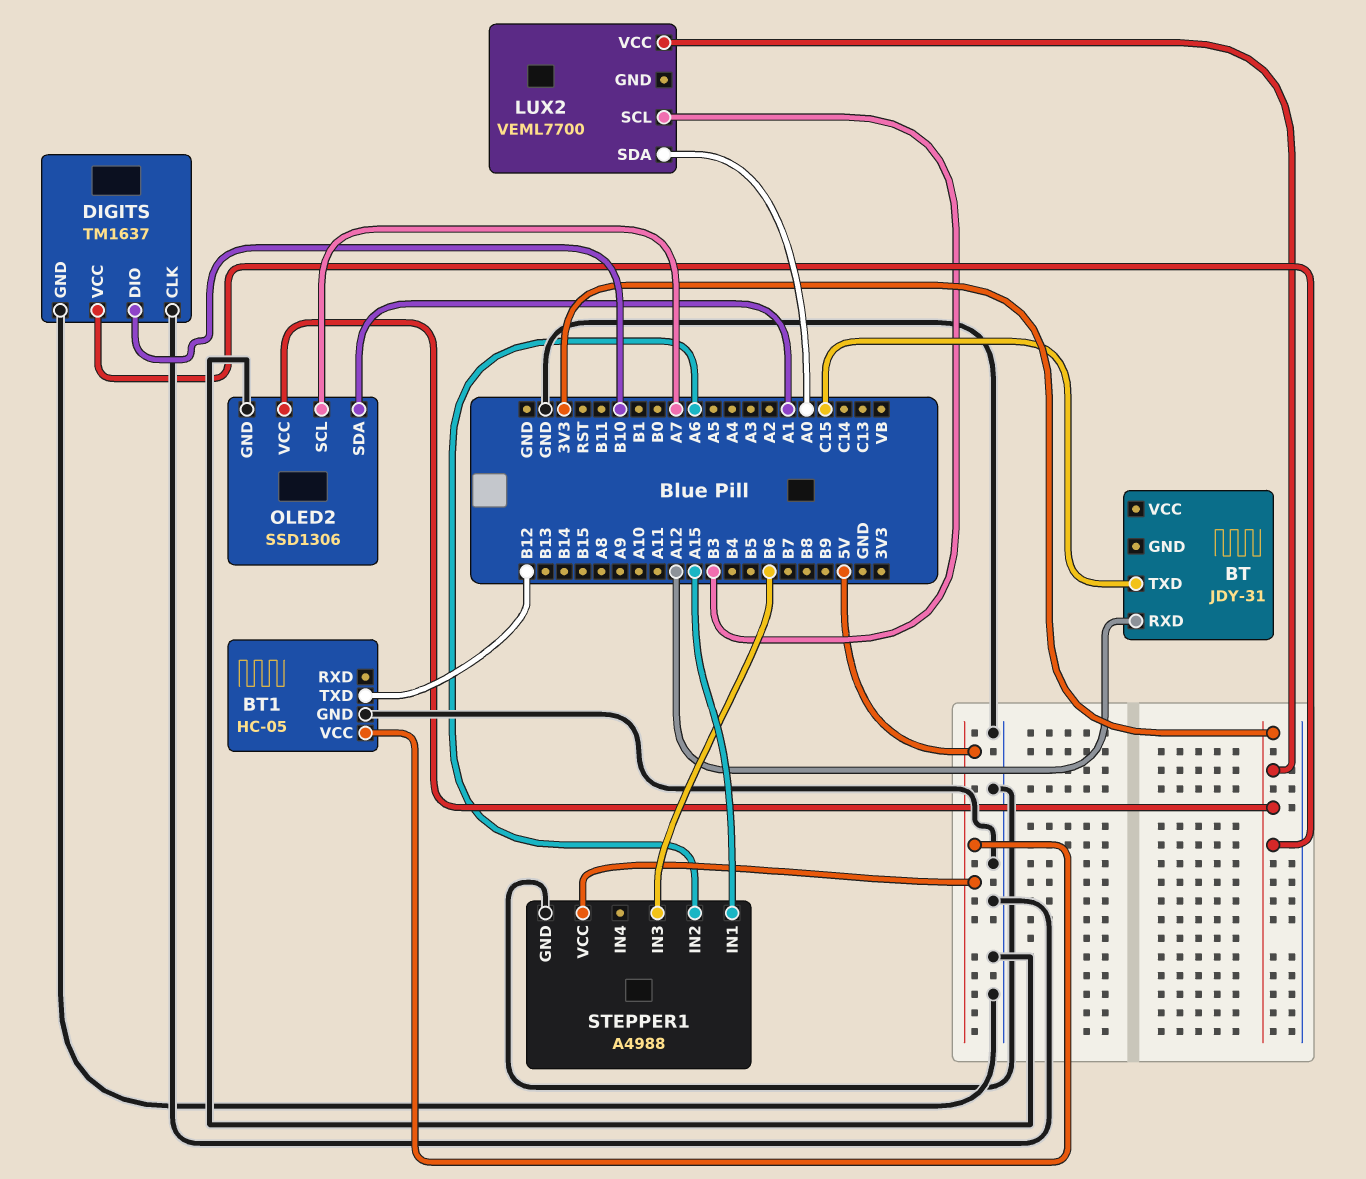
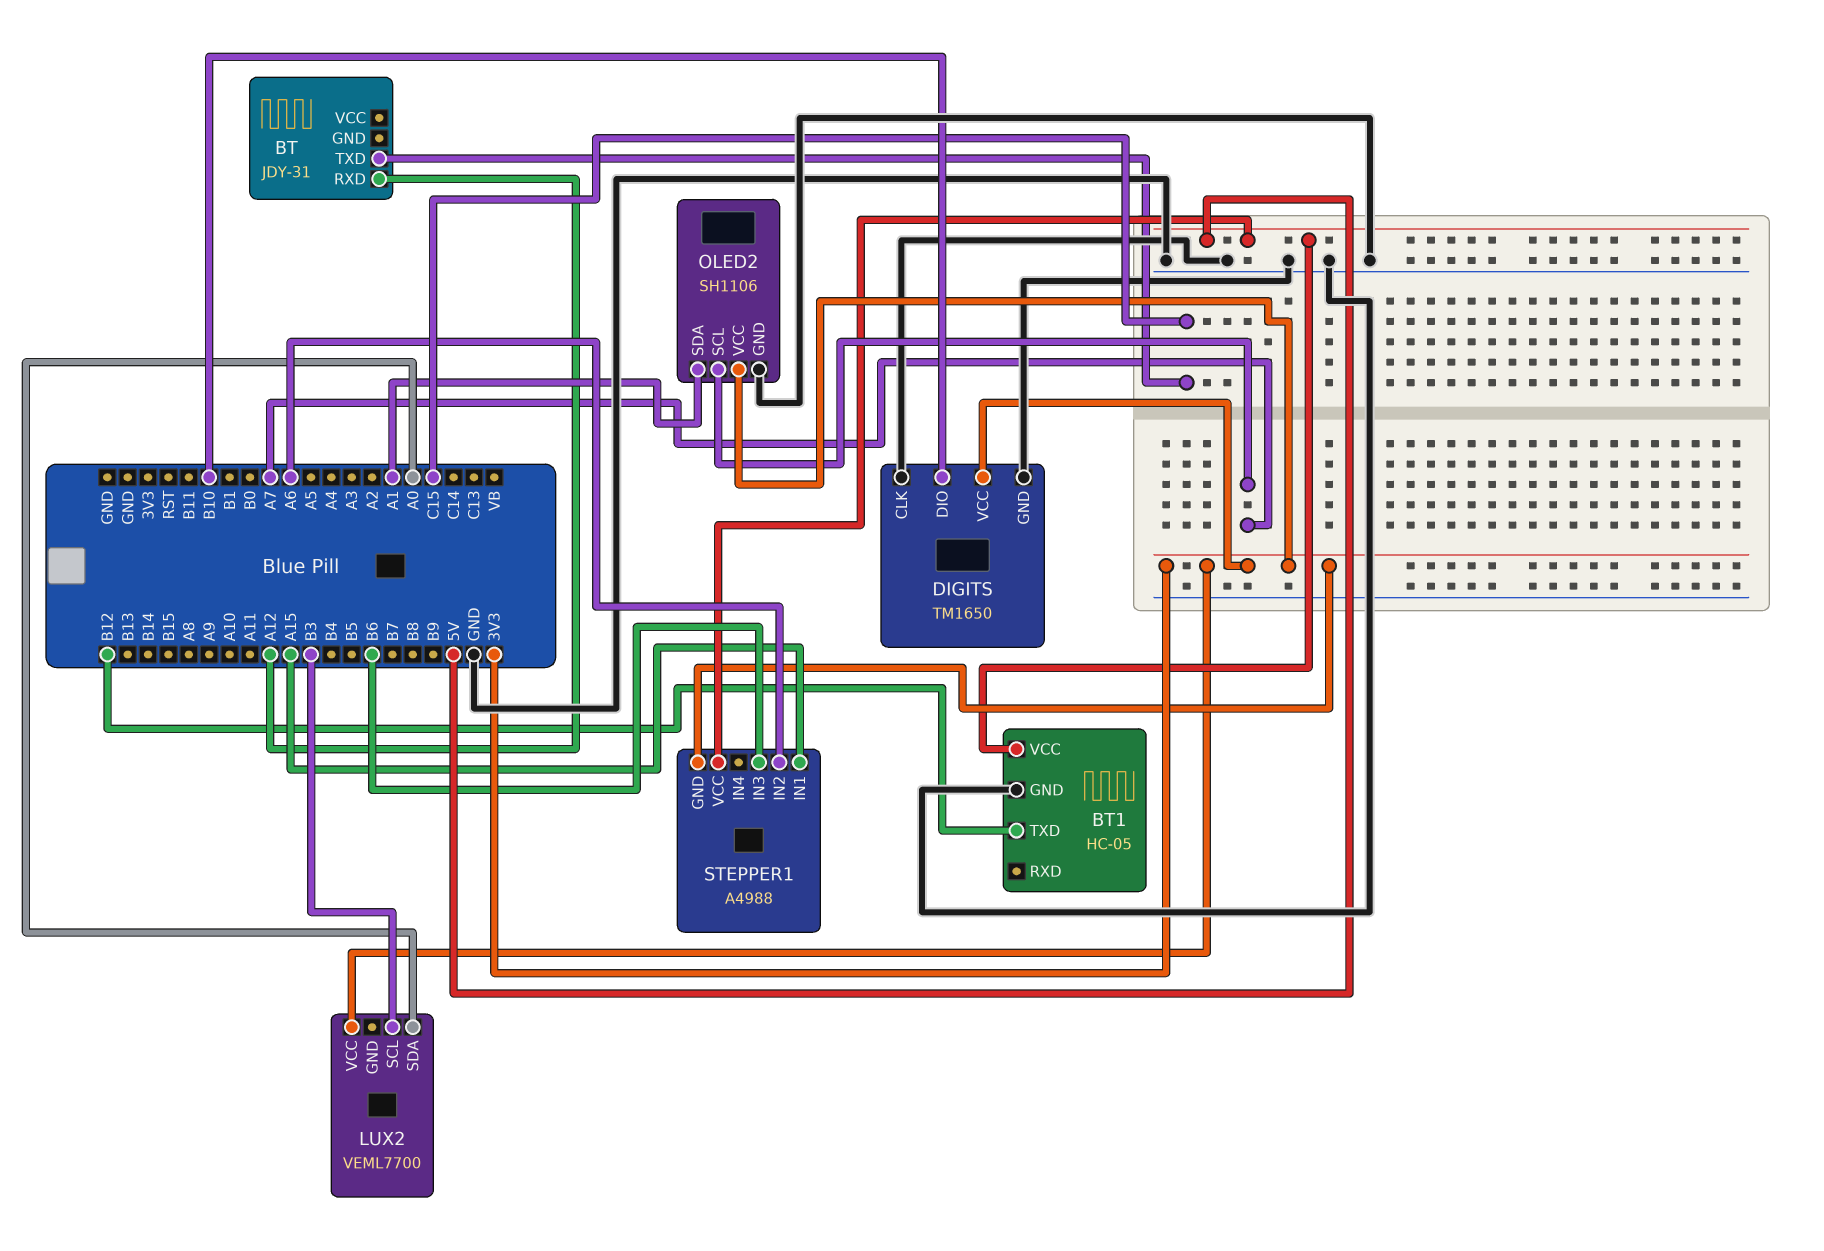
DIGITS: TM1637 -> TM1650
OLED2: SSD1306 -> SH1106
STEPPER1 pin GND: GND -> 3V3

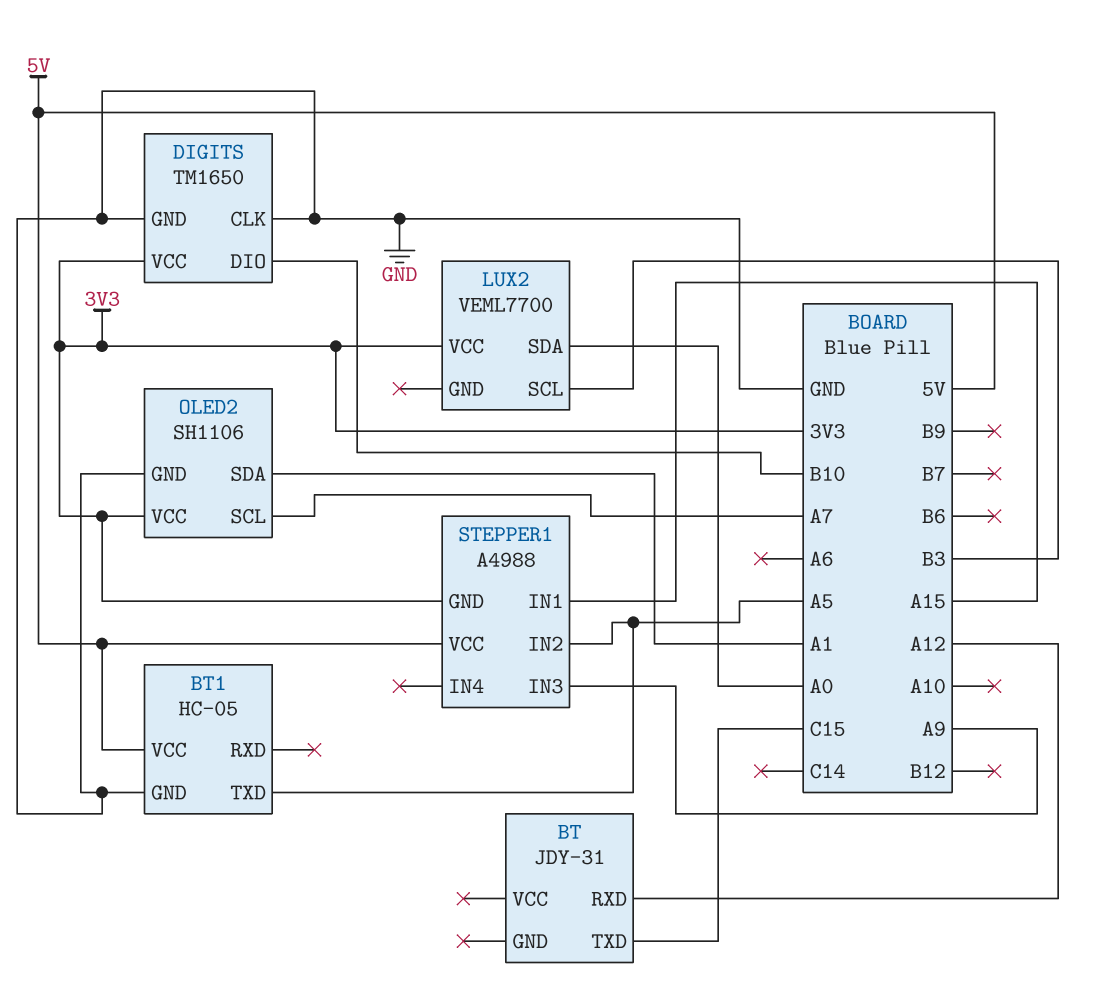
BT1 pin TXD: B12 -> A5
STEPPER1 pin IN2: A6 -> A5
STEPPER1 pin IN3: B6 -> A9

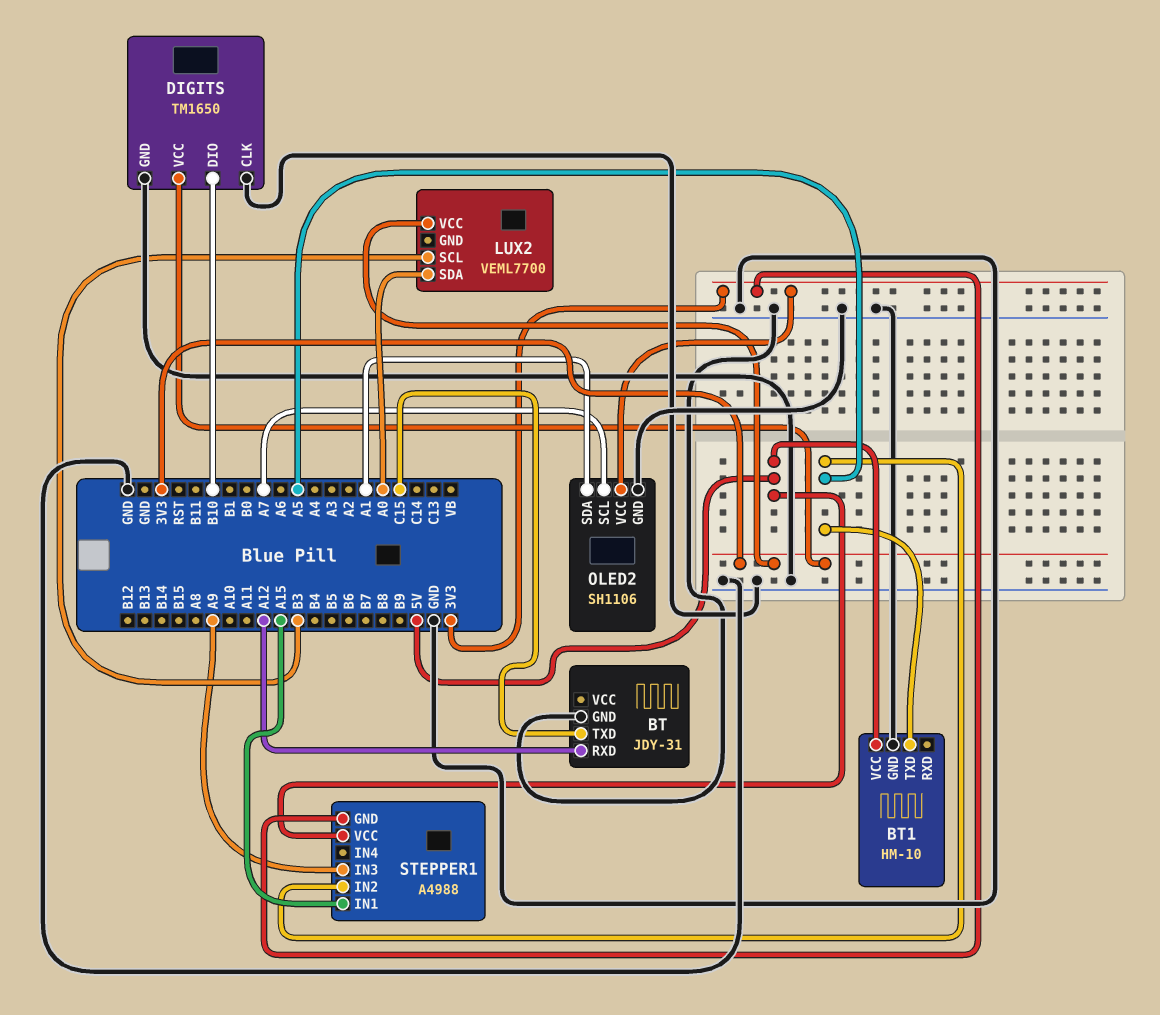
BT pin GND: none -> GND
BT1: HC-05 -> HM-10

